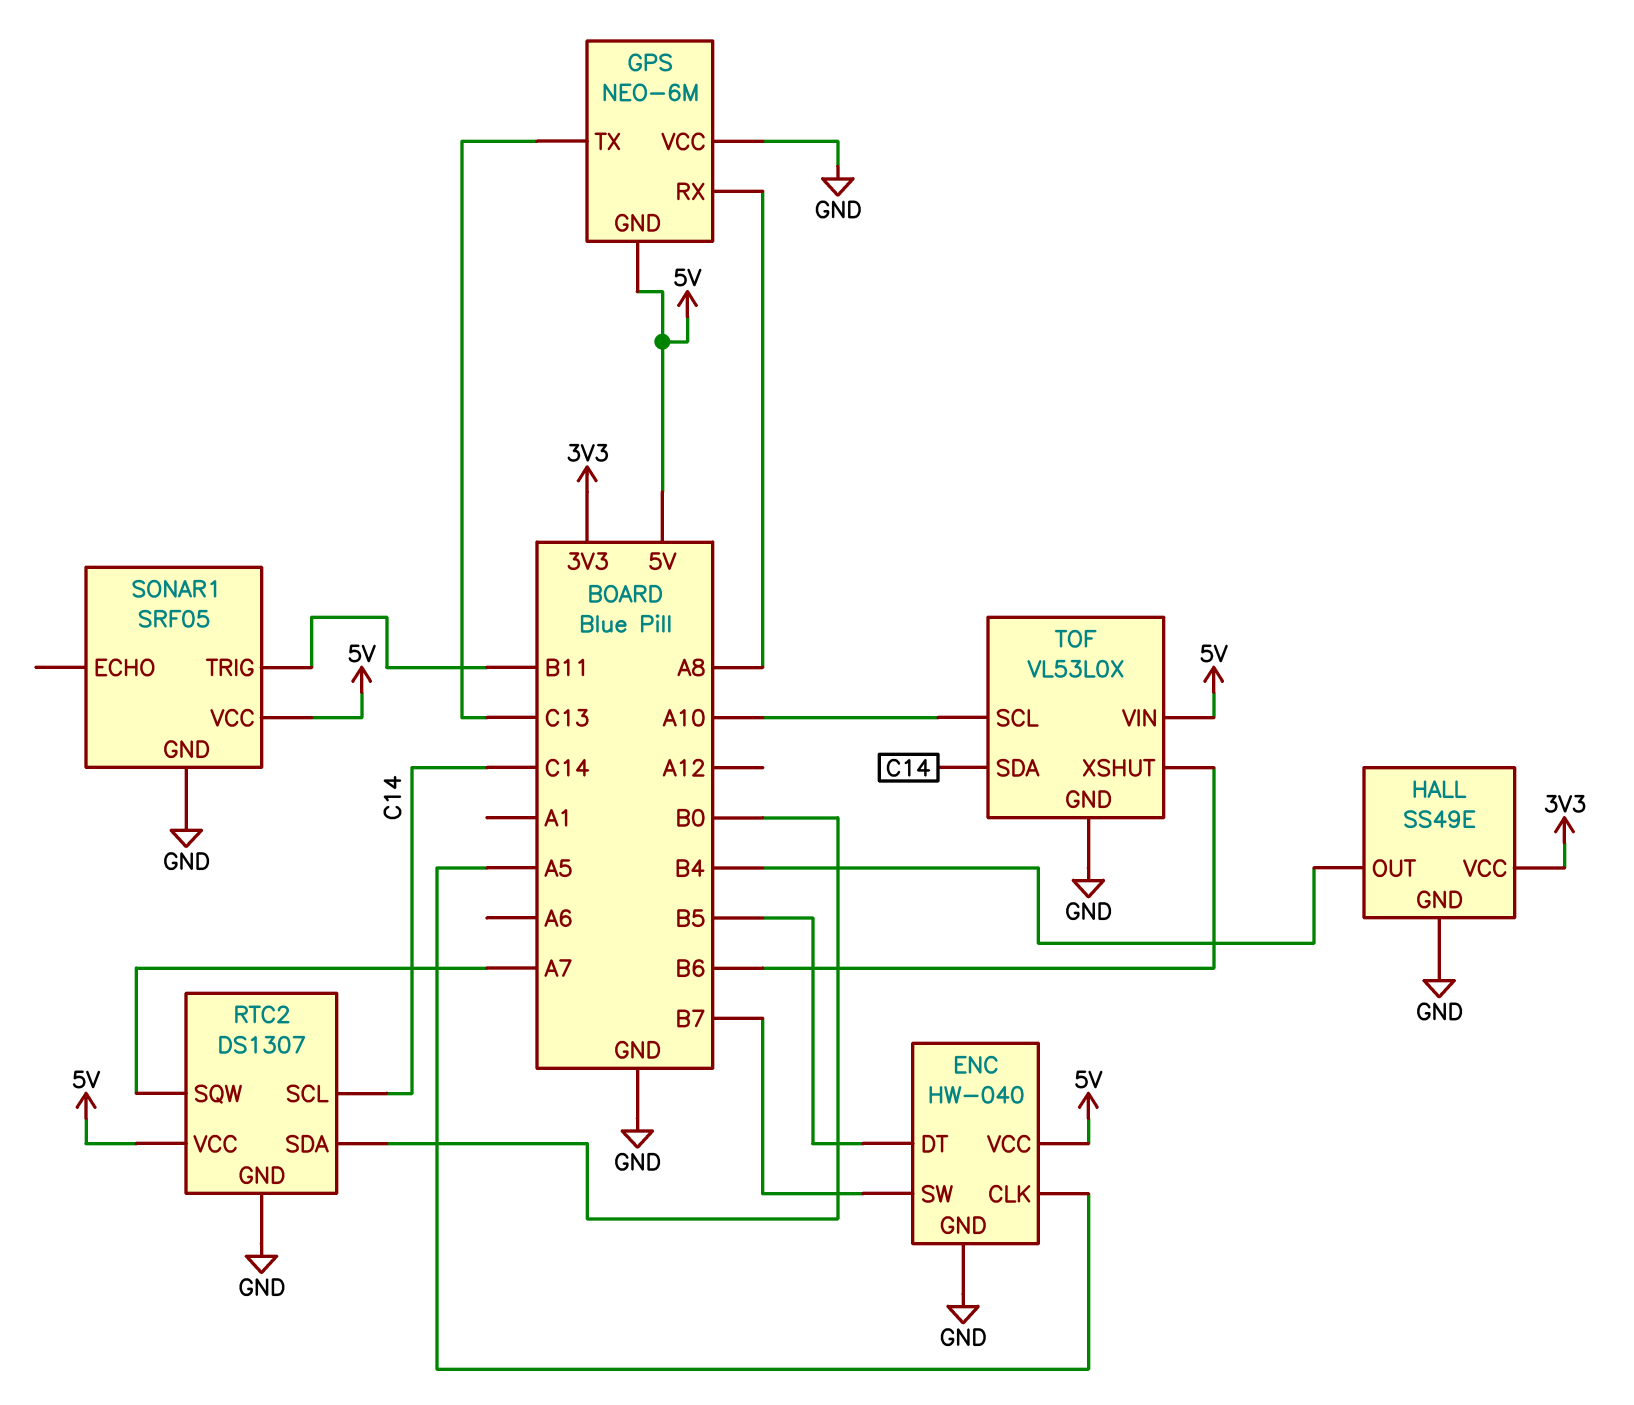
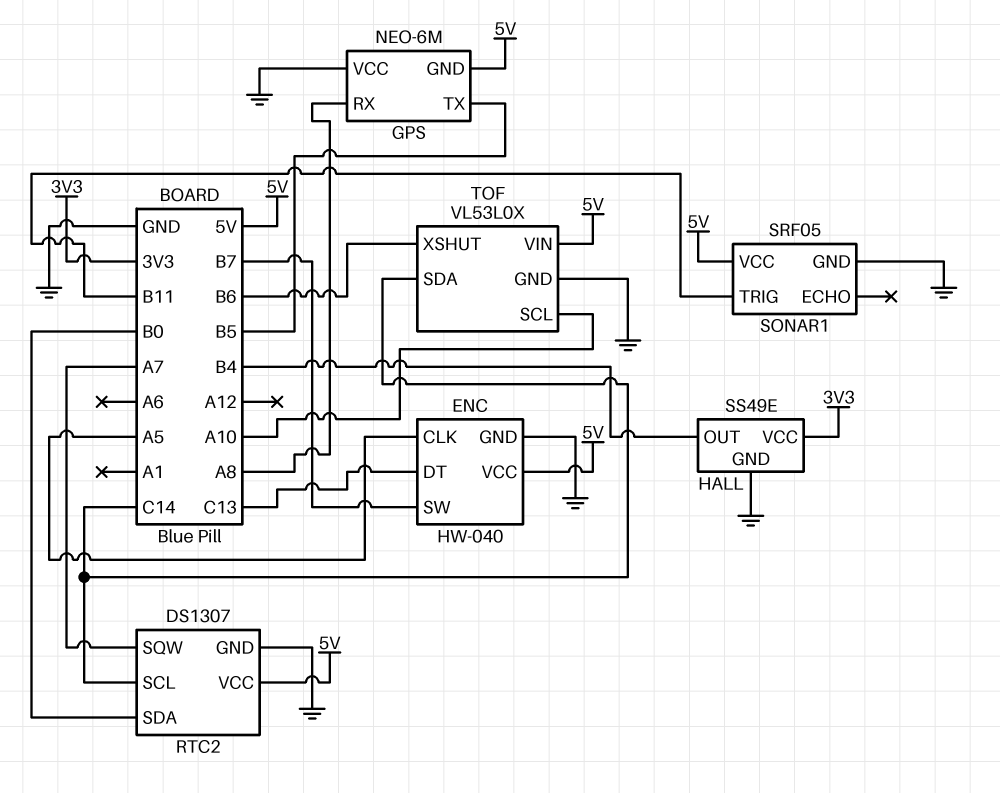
ENC pin DT: B5 -> C13
GPS pin TX: C13 -> B5

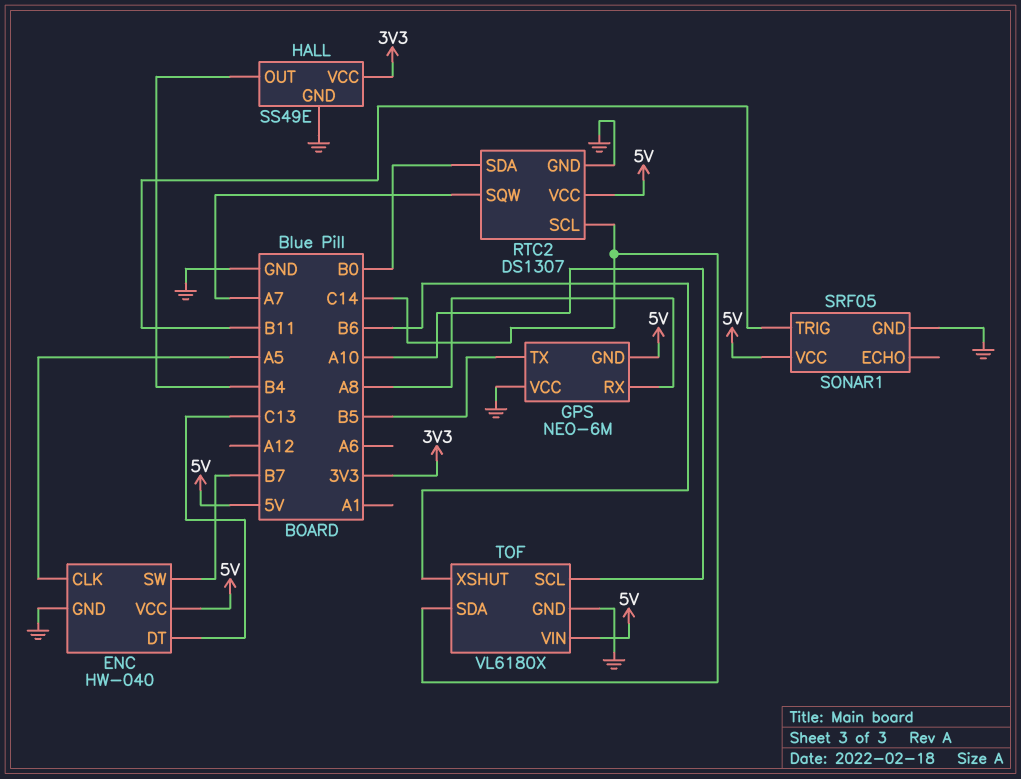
TOF: VL53L0X -> VL6180X

